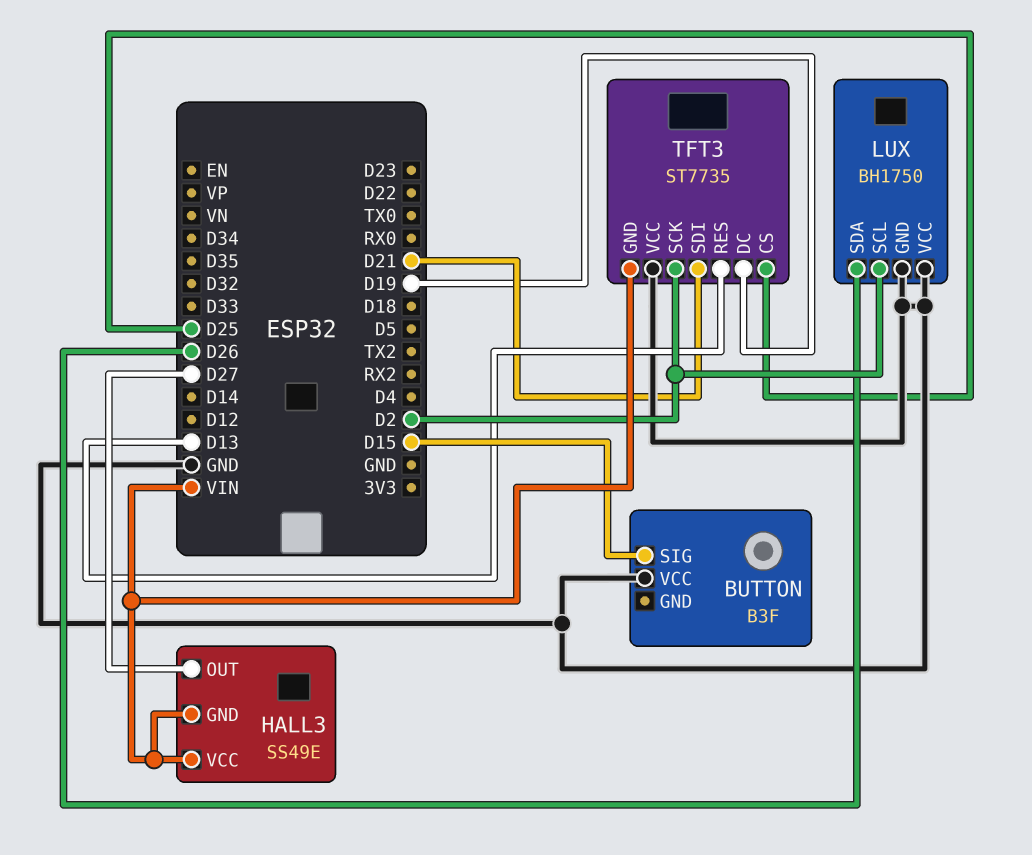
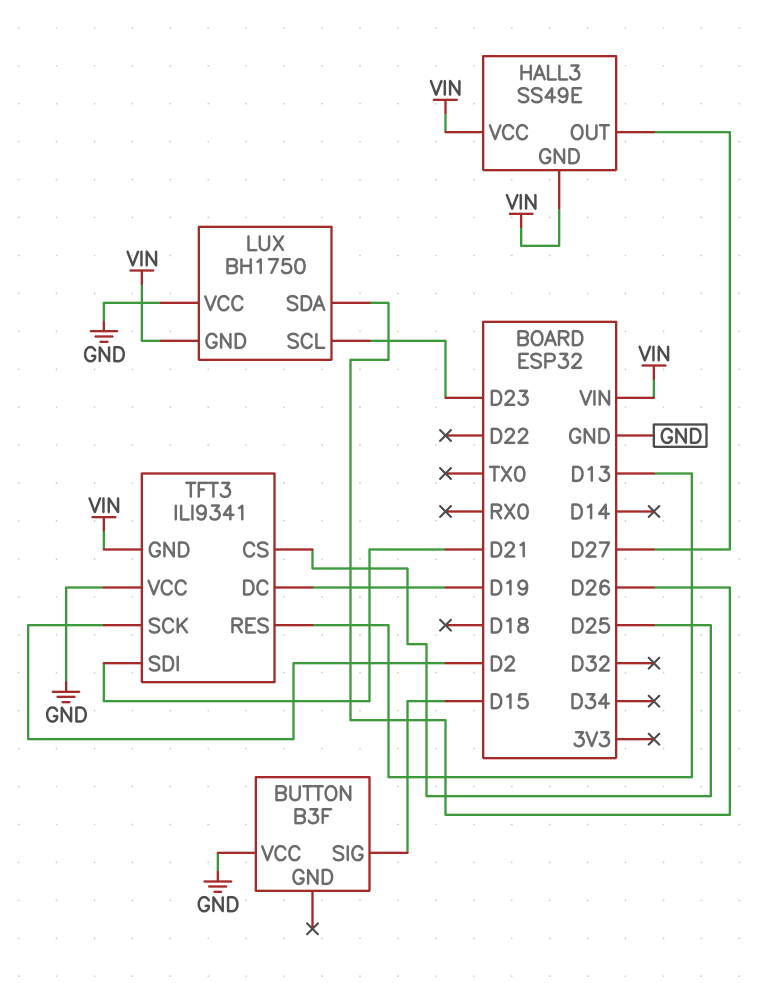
LUX pin GND: GND -> VIN
LUX pin SCL: D2 -> D23
TFT3: ST7735 -> ILI9341

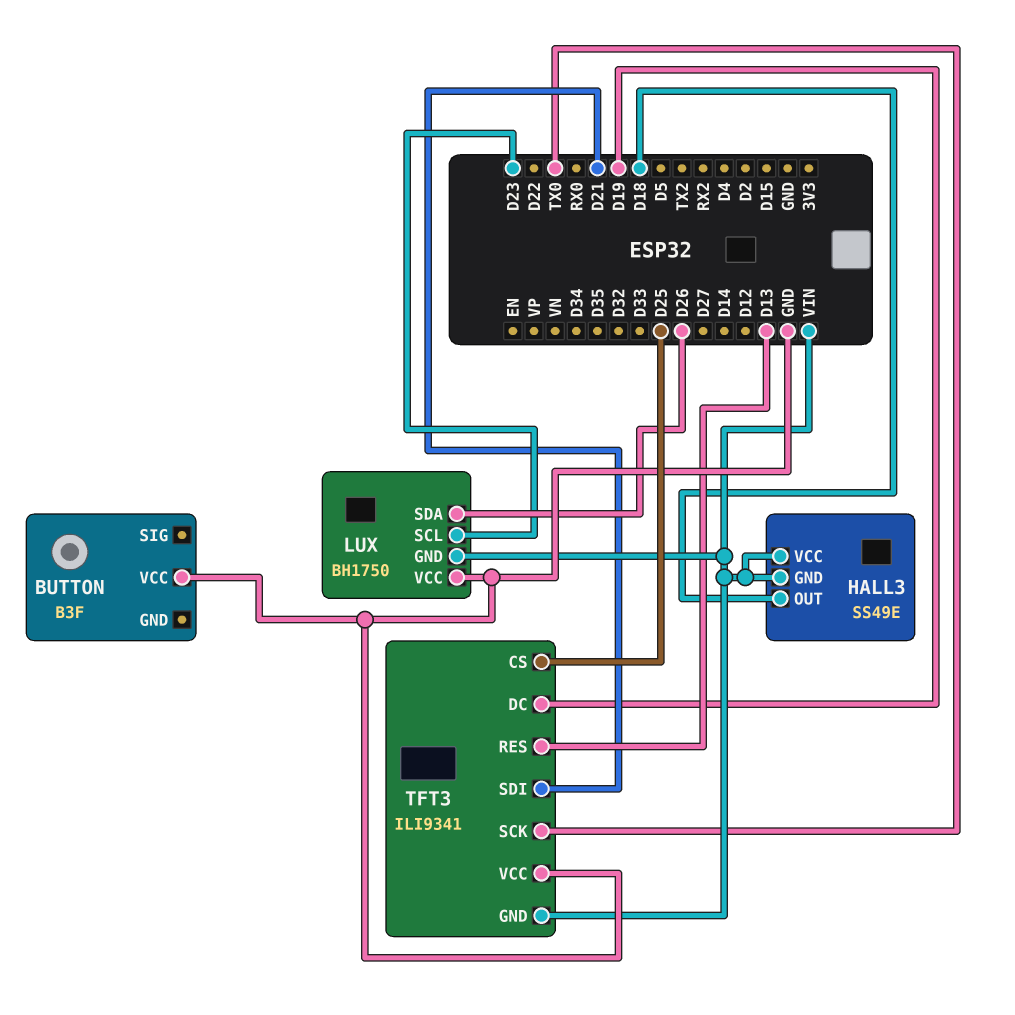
BUTTON pin SIG: D15 -> none
HALL3 pin OUT: D27 -> D18
TFT3 pin SCK: D2 -> TX0

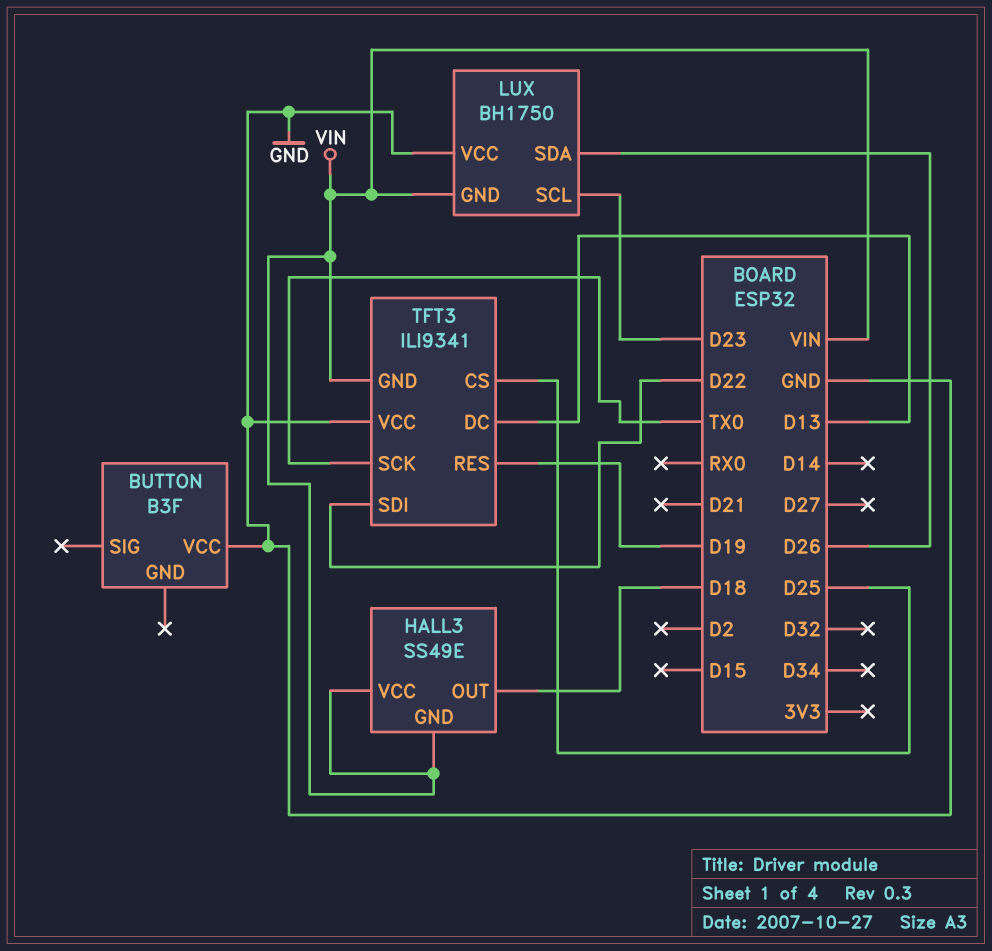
TFT3 pin DC: D19 -> D13
TFT3 pin RES: D13 -> D19
TFT3 pin SDI: D21 -> D22

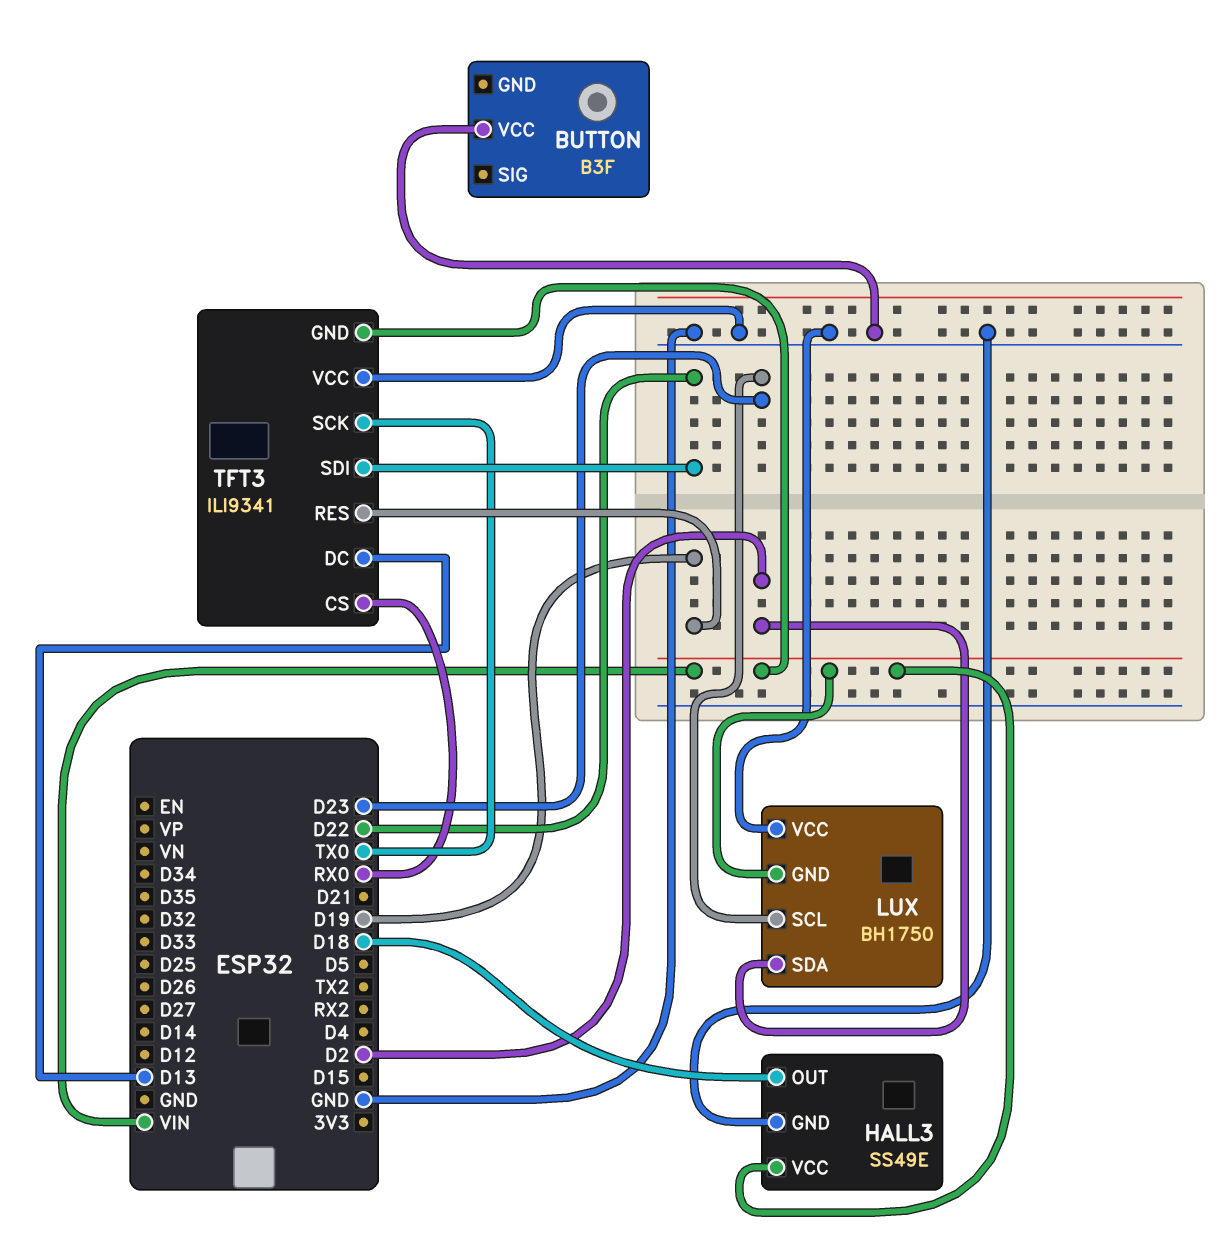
HALL3 pin GND: VIN -> GND
LUX pin SDA: D26 -> D2
TFT3 pin CS: D25 -> RX0

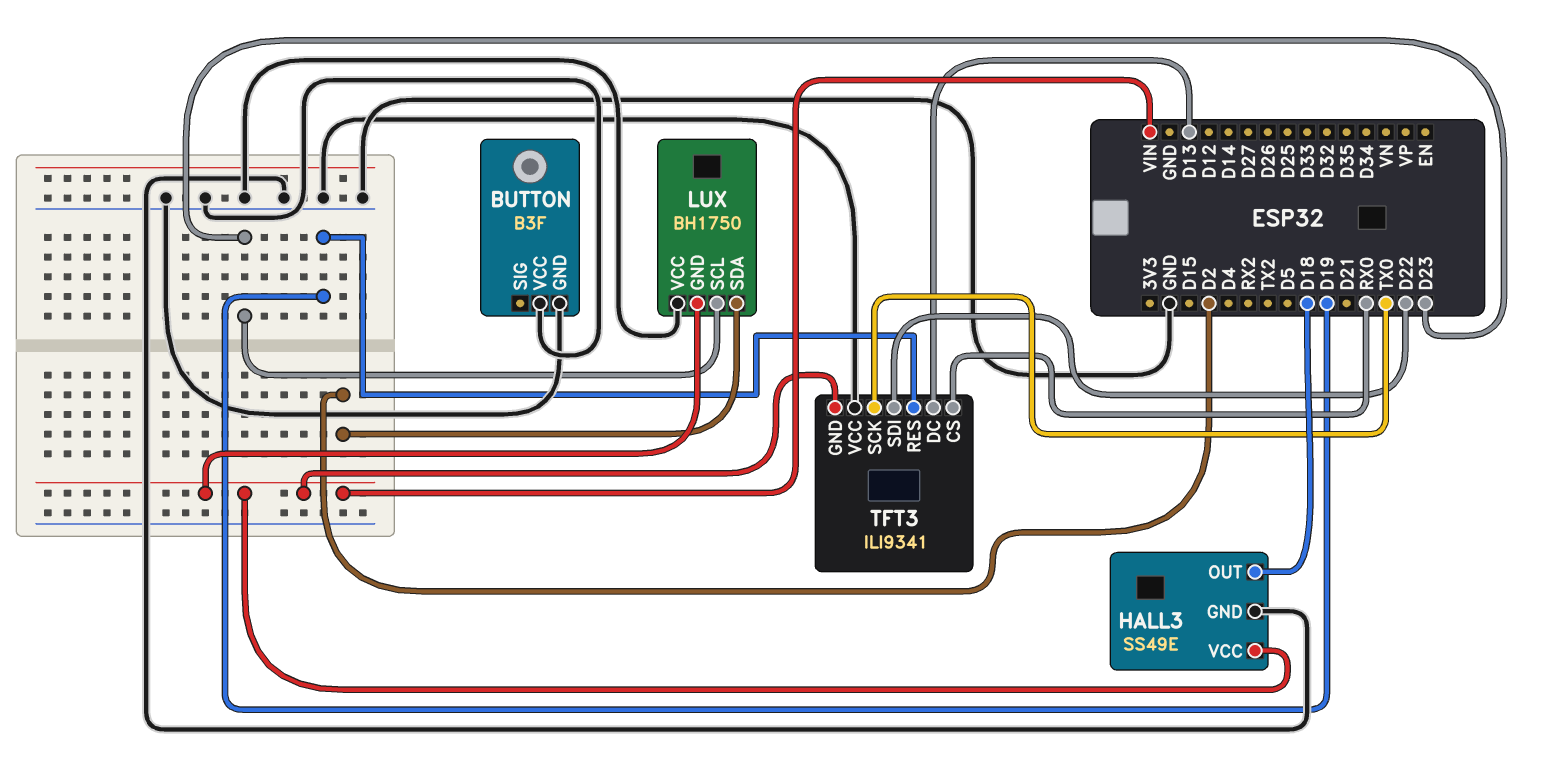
BUTTON pin GND: none -> GND

